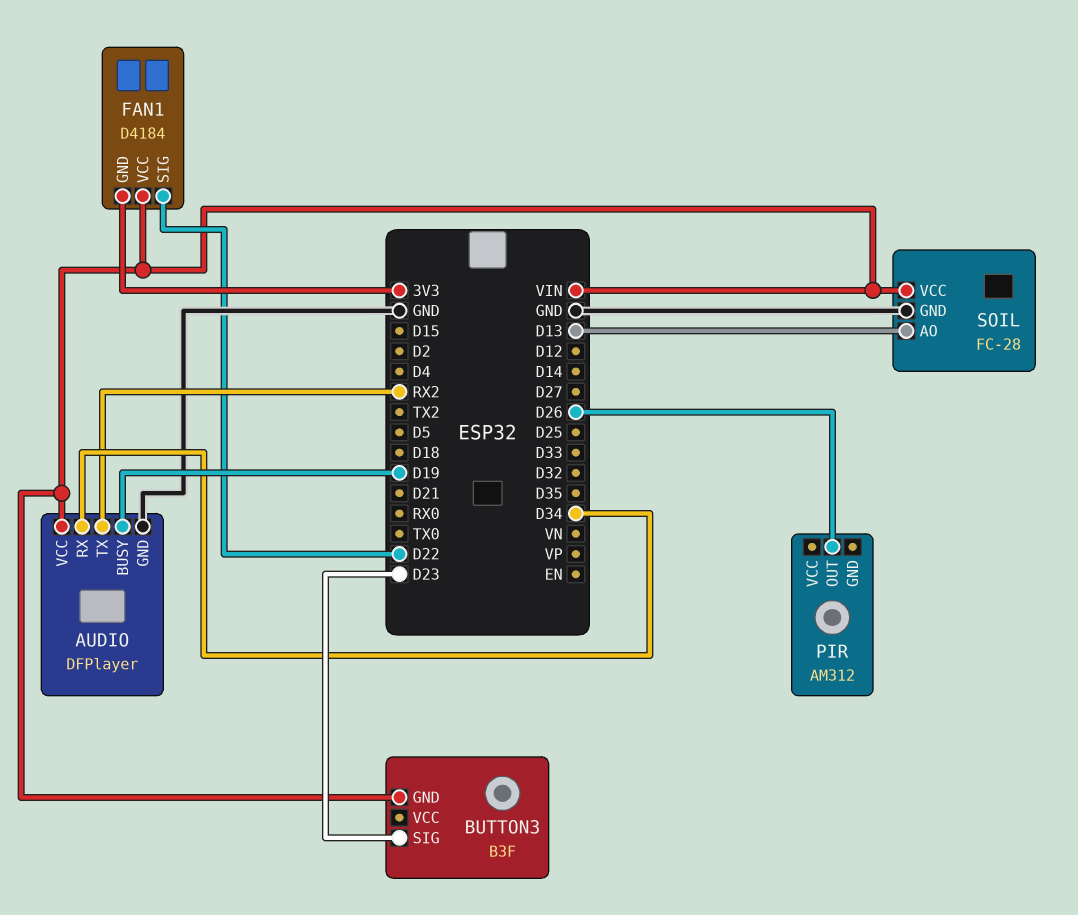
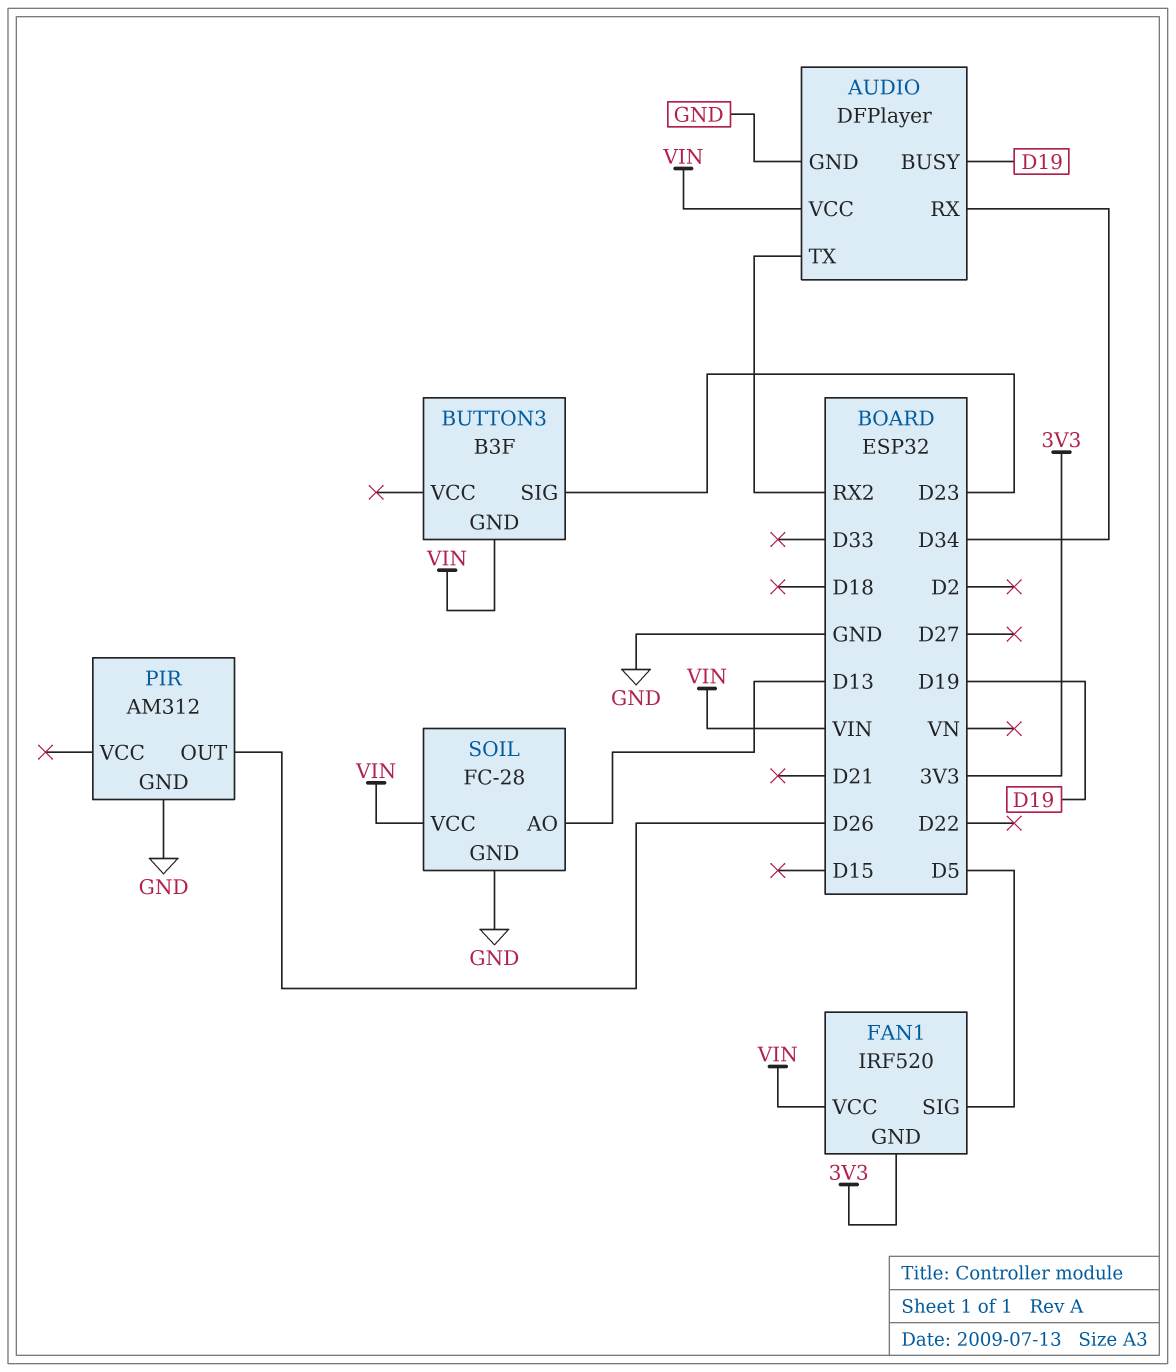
FAN1: D4184 -> IRF520
FAN1 pin SIG: D22 -> D5
PIR pin GND: none -> GND

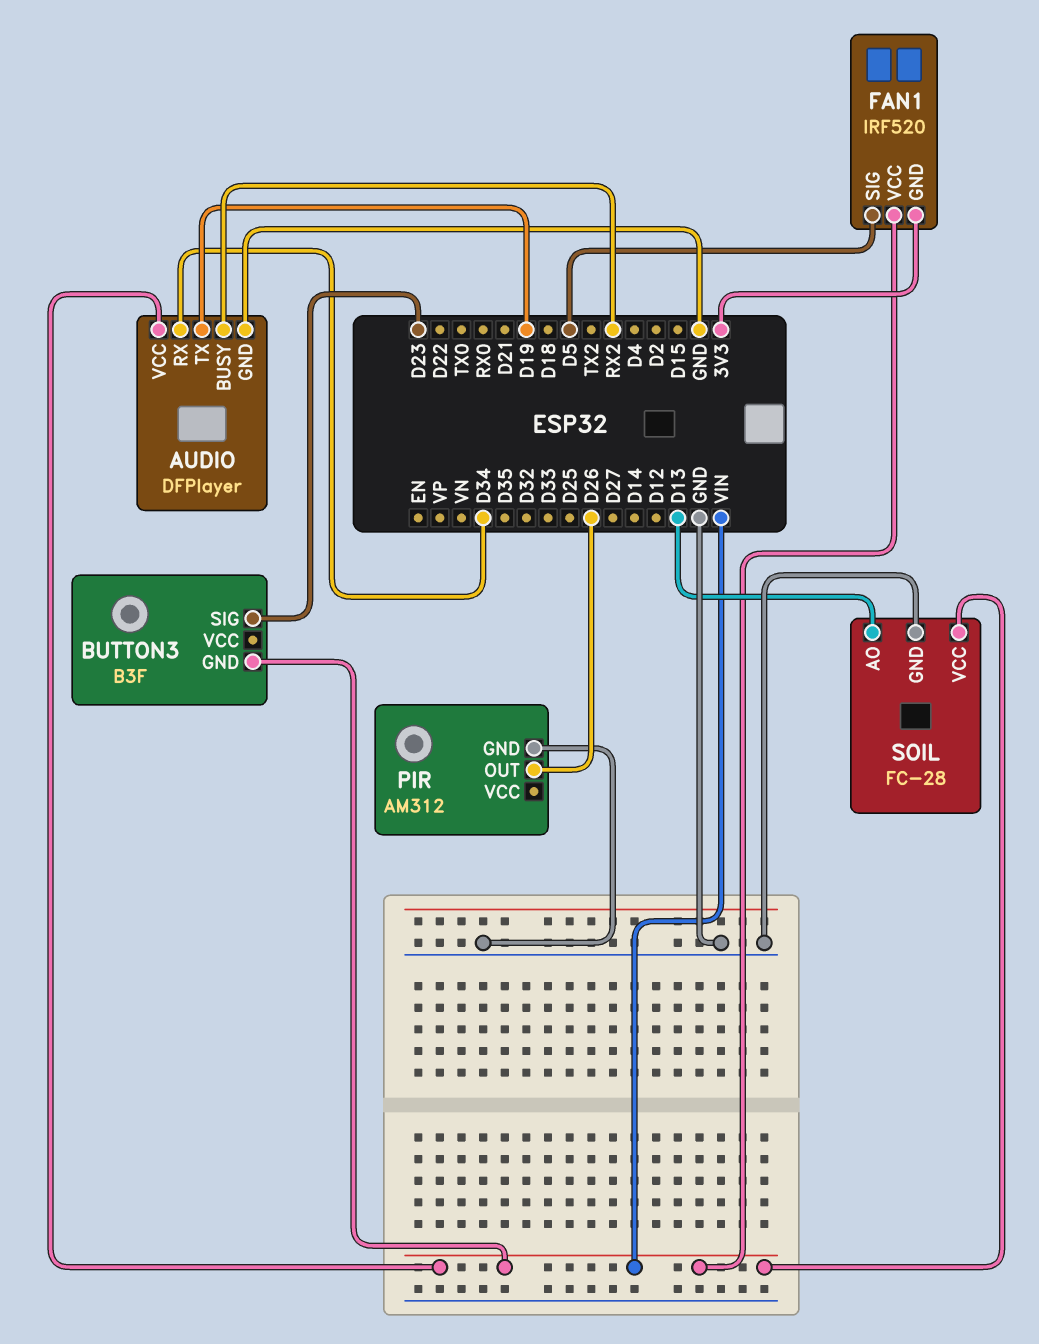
AUDIO pin BUSY: D19 -> RX2
AUDIO pin TX: RX2 -> D19

